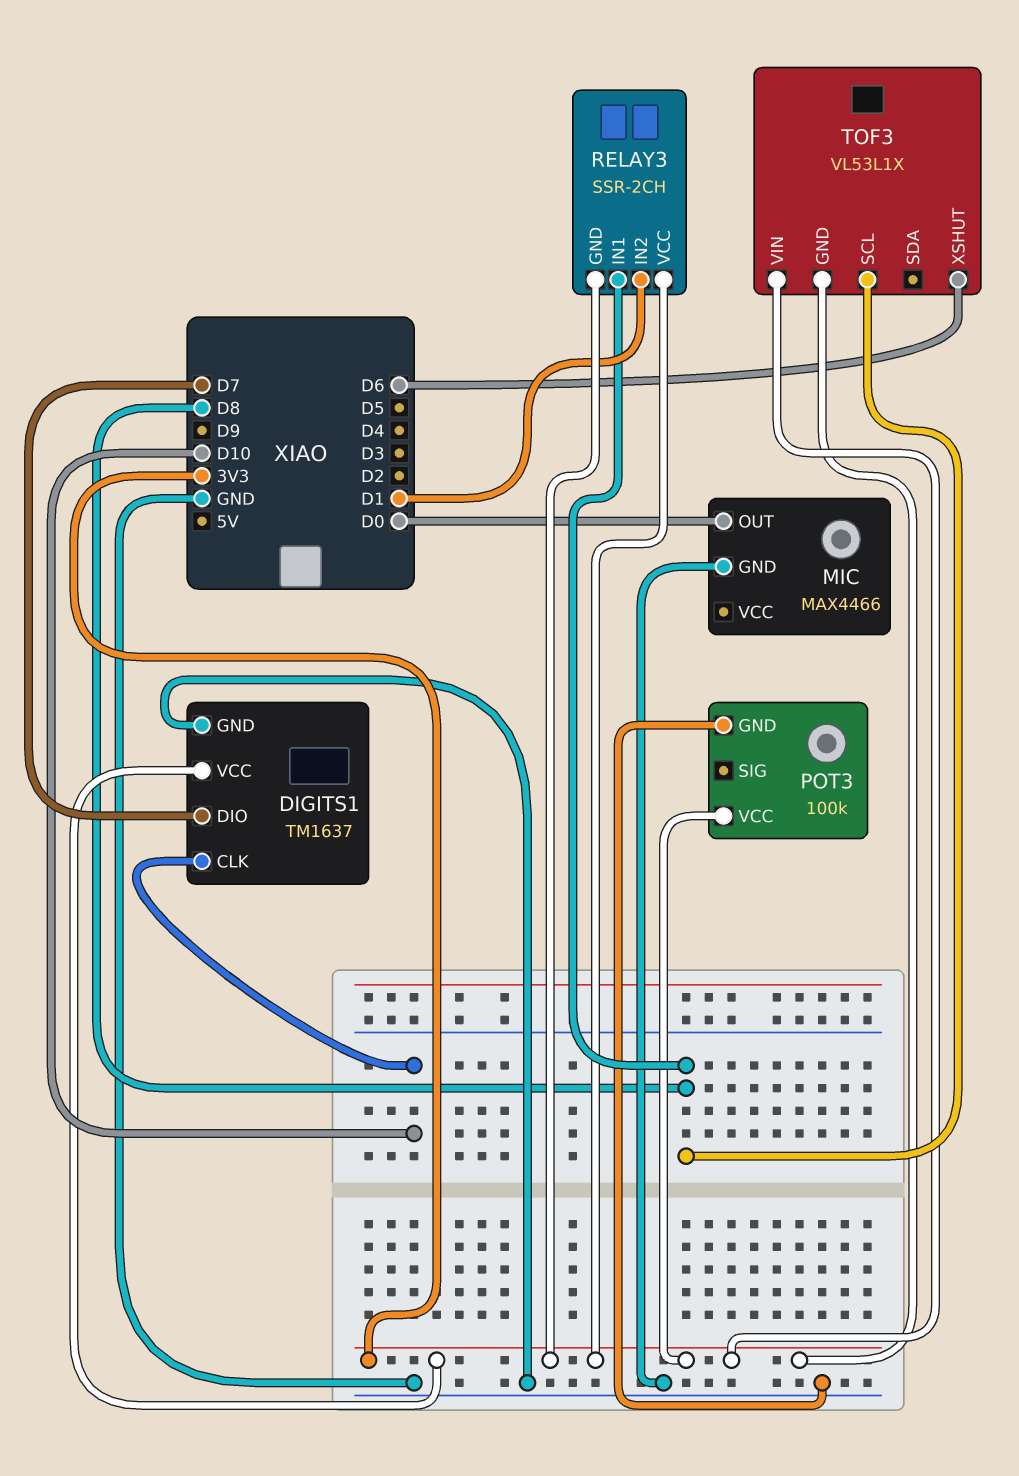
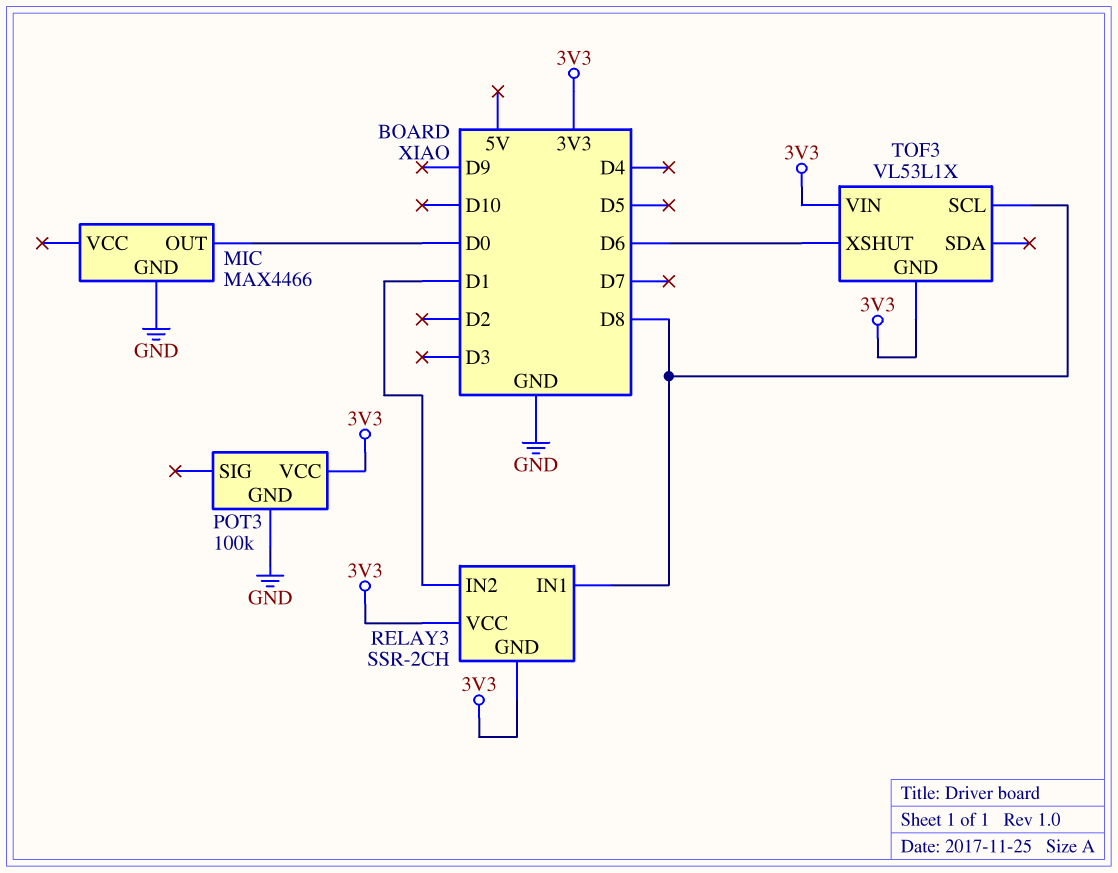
DIGITS1: TM1637 -> none
DIGITS1 pin CLK: D10 -> none
DIGITS1 pin DIO: D7 -> none
DIGITS1 pin GND: GND -> none
DIGITS1 pin VCC: 3V3 -> none

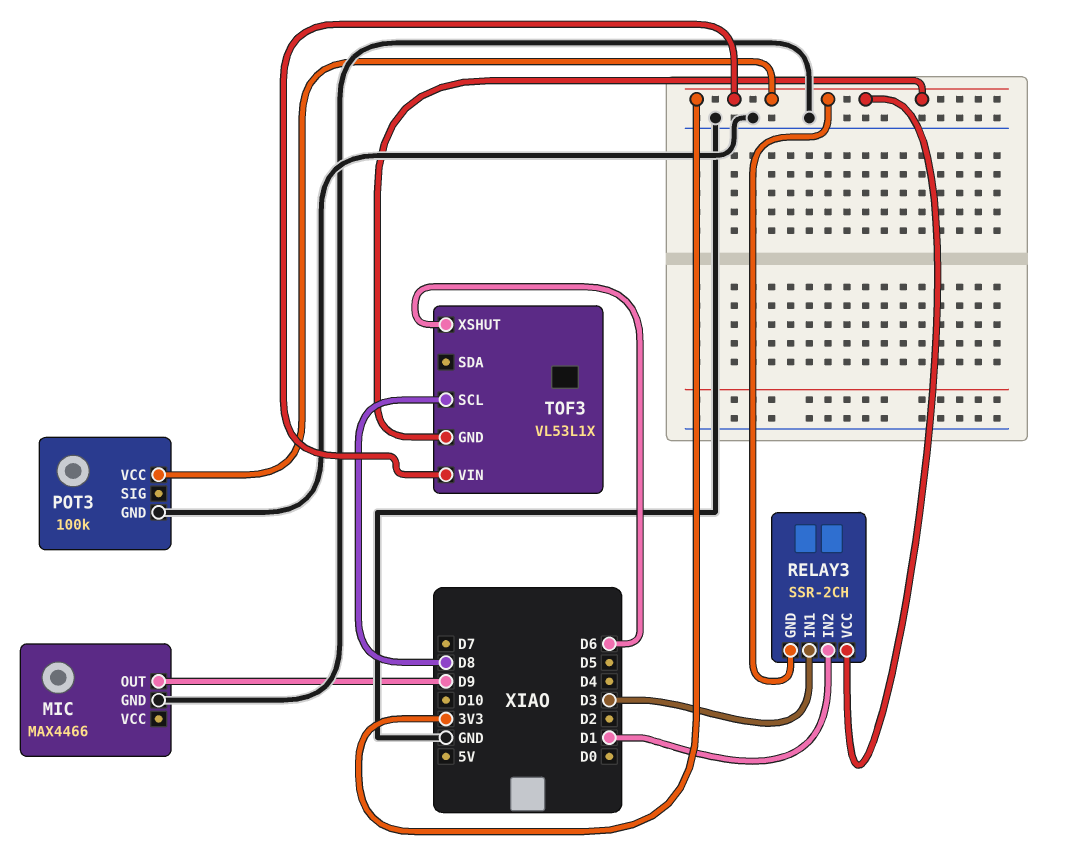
MIC pin OUT: D0 -> D9
RELAY3 pin IN1: D8 -> D3

